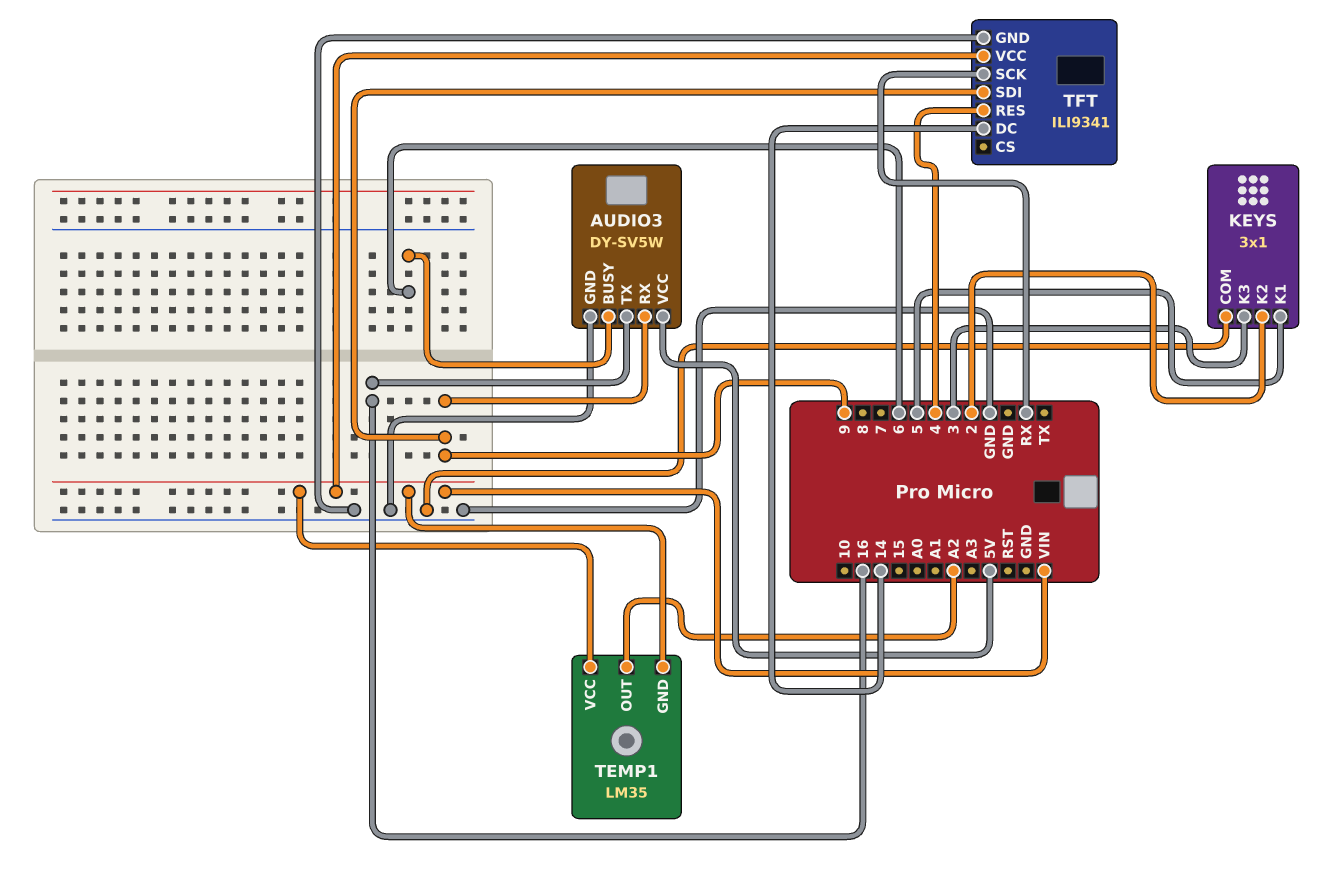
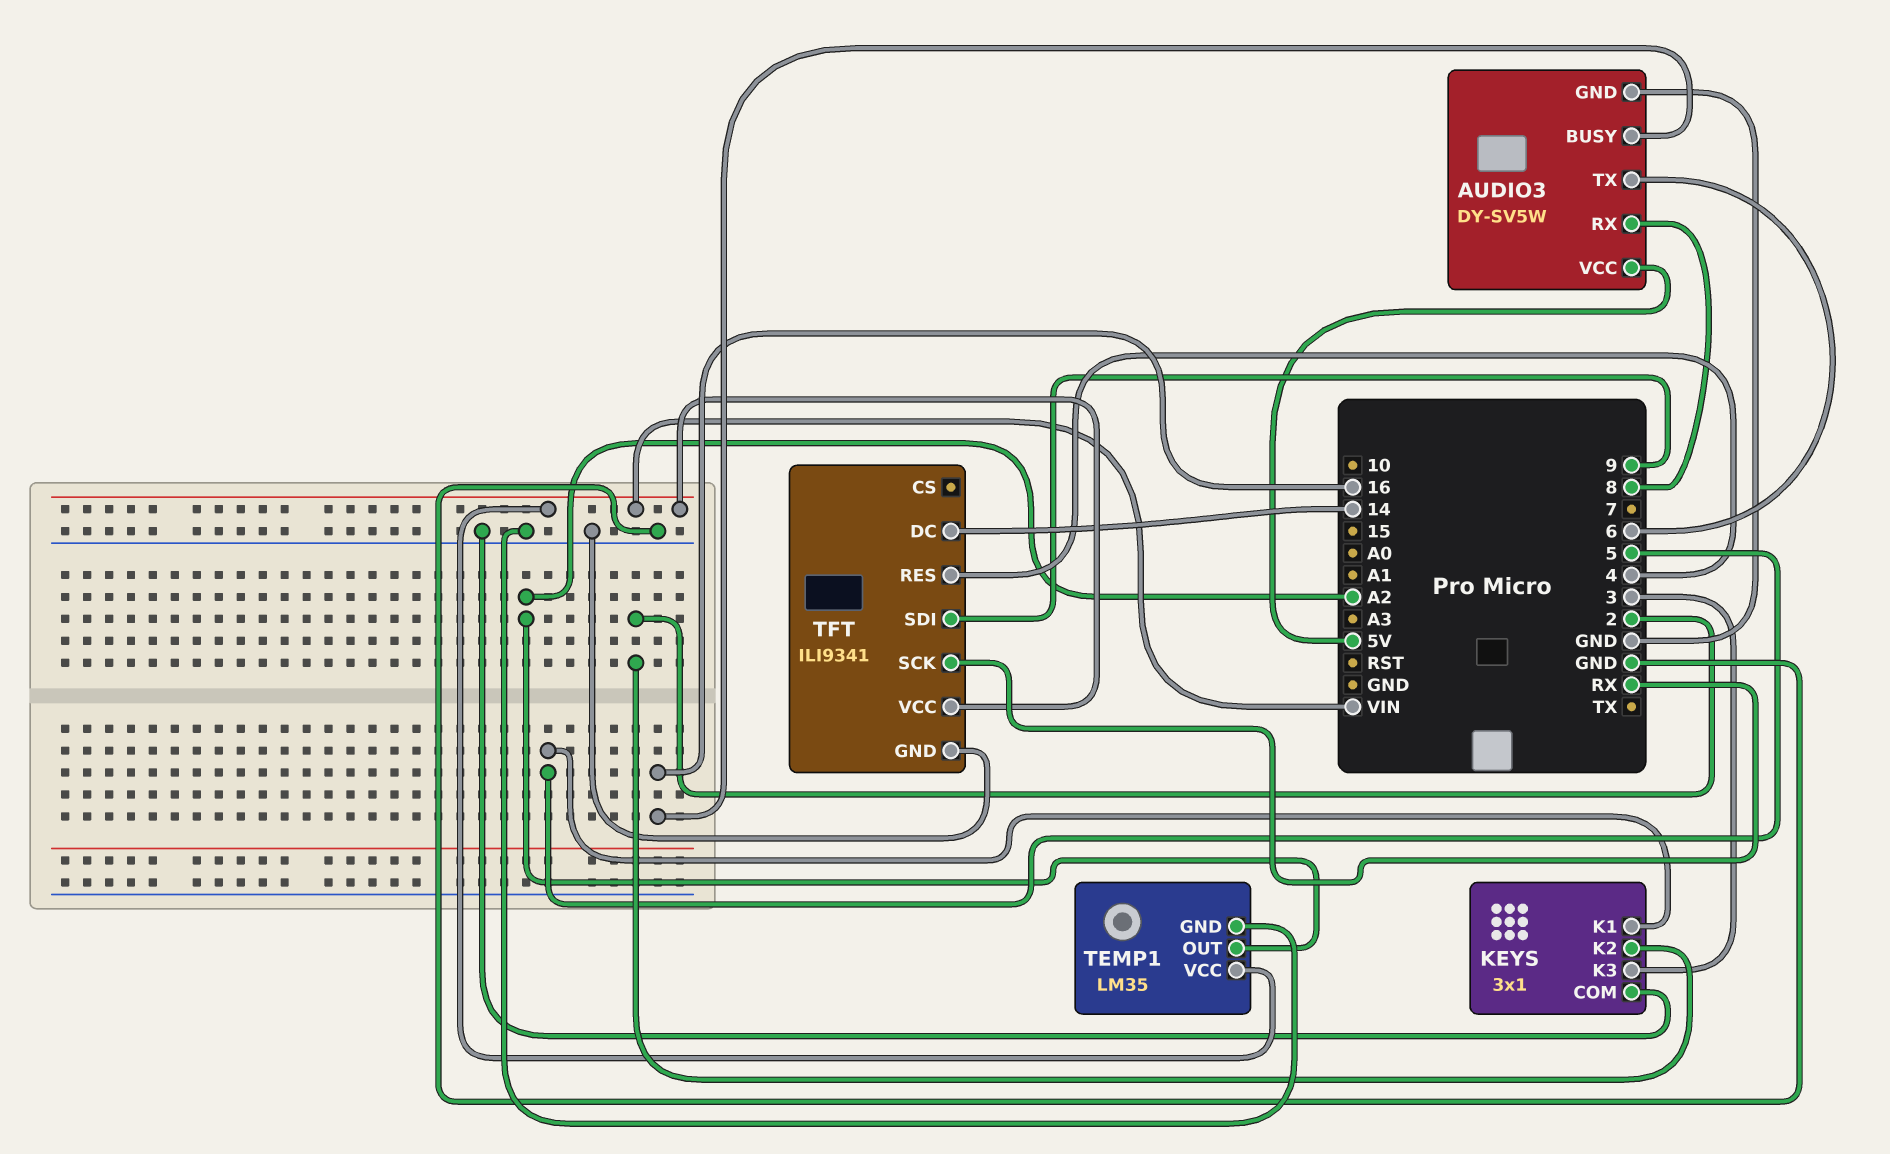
AUDIO3 pin BUSY: 6 -> 16
AUDIO3 pin RX: 9 -> 8
AUDIO3 pin TX: 16 -> 6
TEMP1 pin GND: VIN -> GND

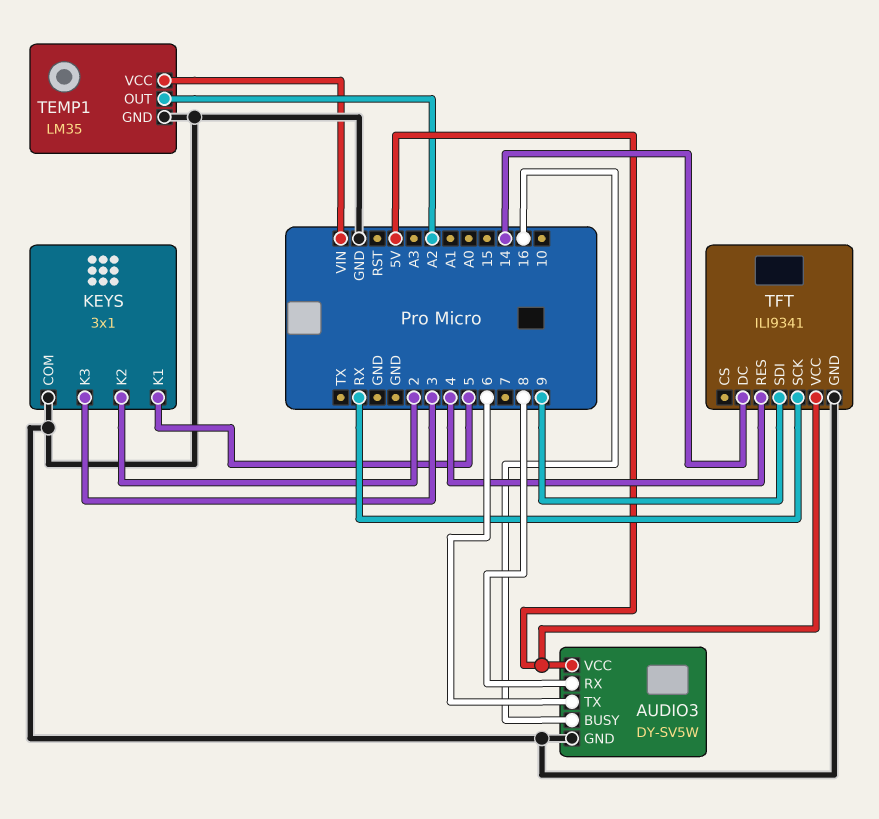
TFT pin VCC: VIN -> 5V

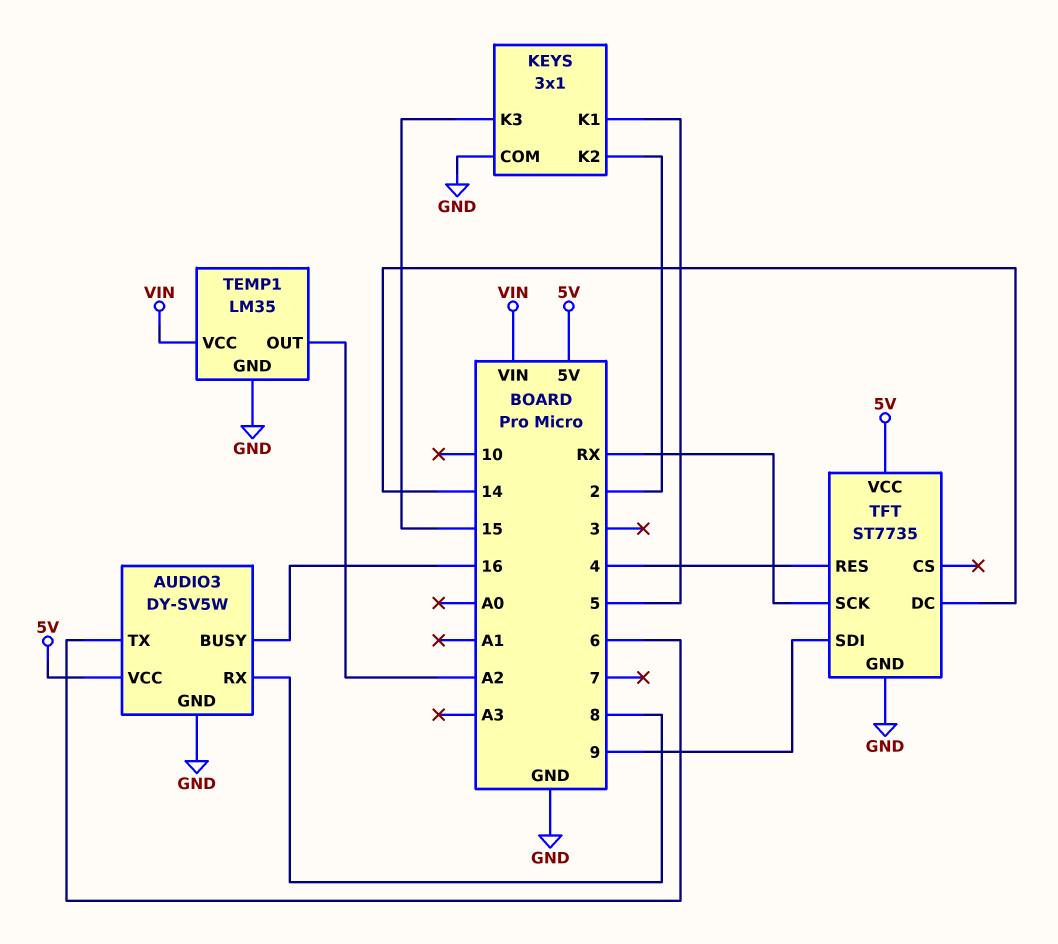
KEYS pin K3: 3 -> 15
TFT: ILI9341 -> ST7735

